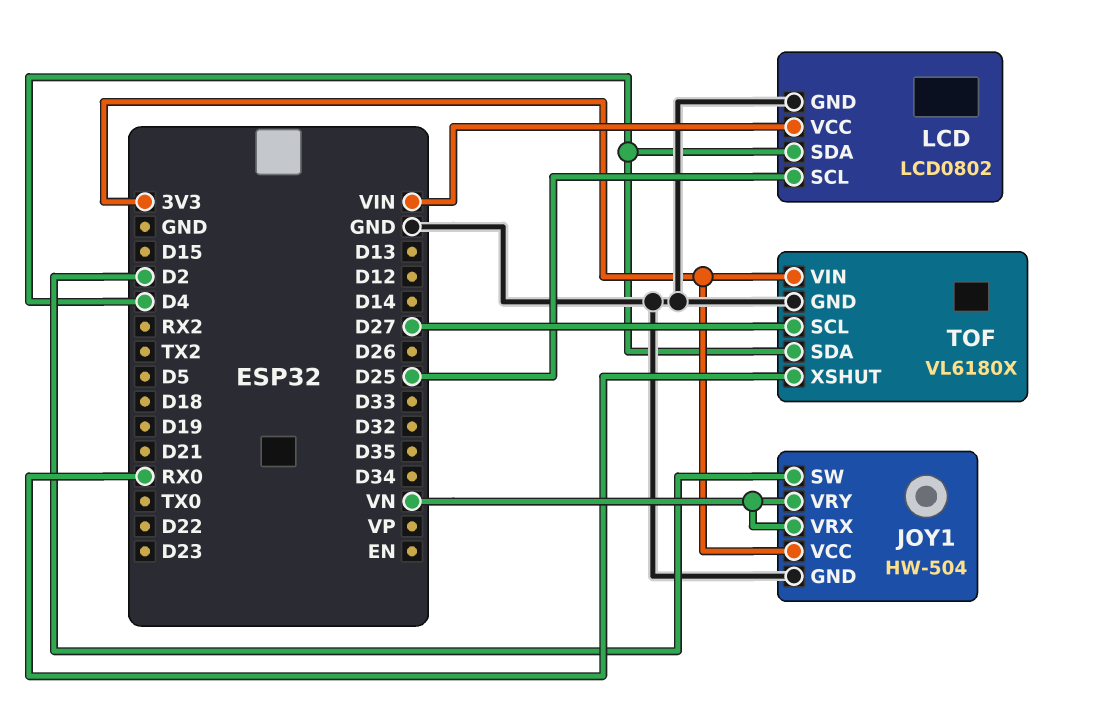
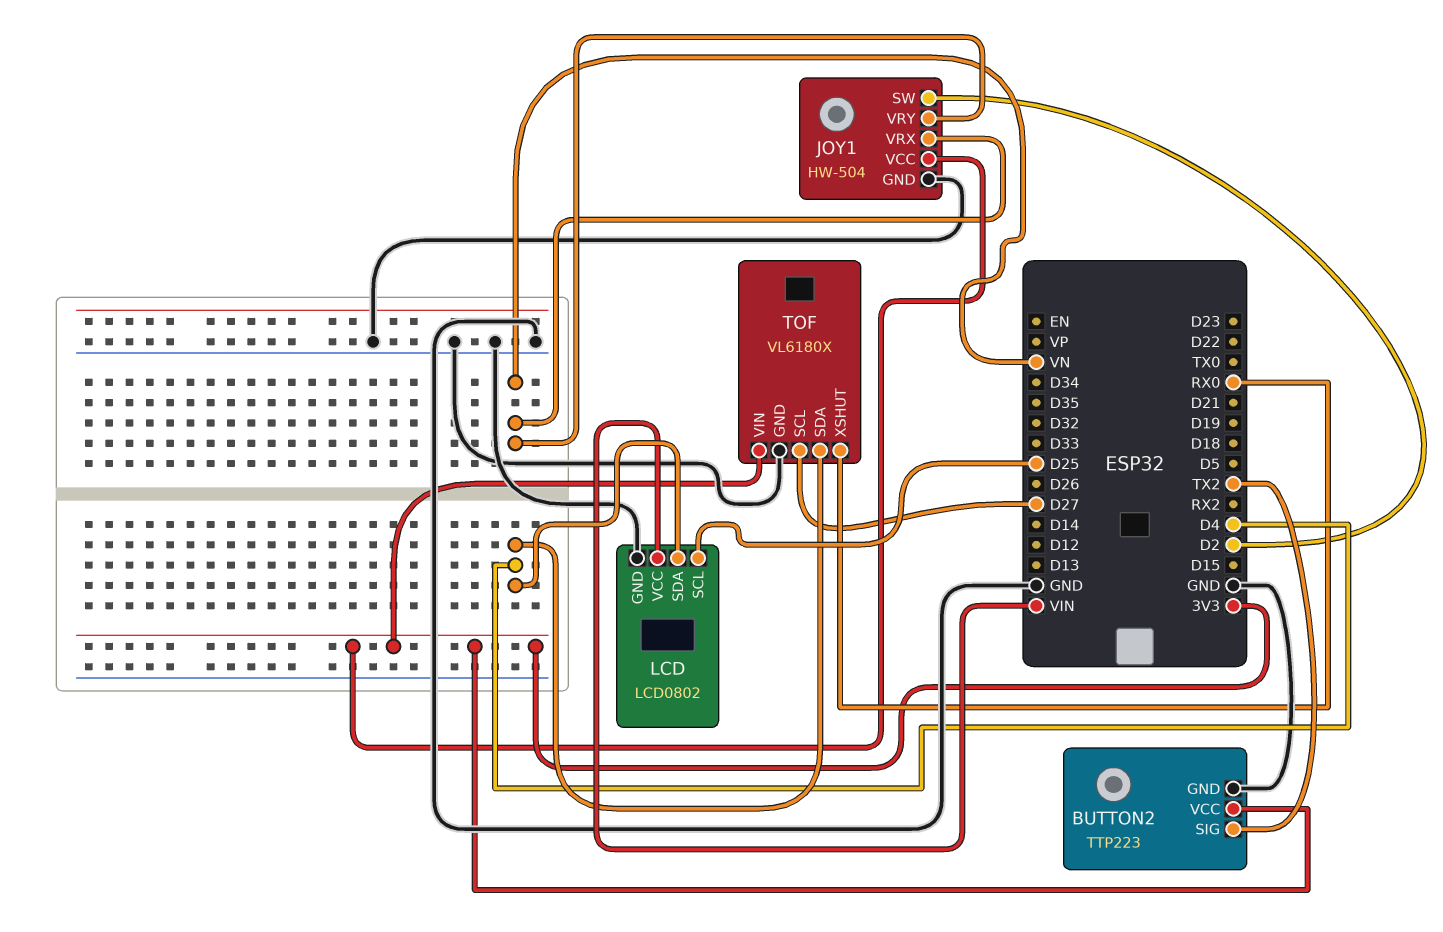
BUTTON2: none -> TTP223
BUTTON2 pin GND: none -> GND
BUTTON2 pin SIG: none -> TX2
BUTTON2 pin VCC: none -> 3V3

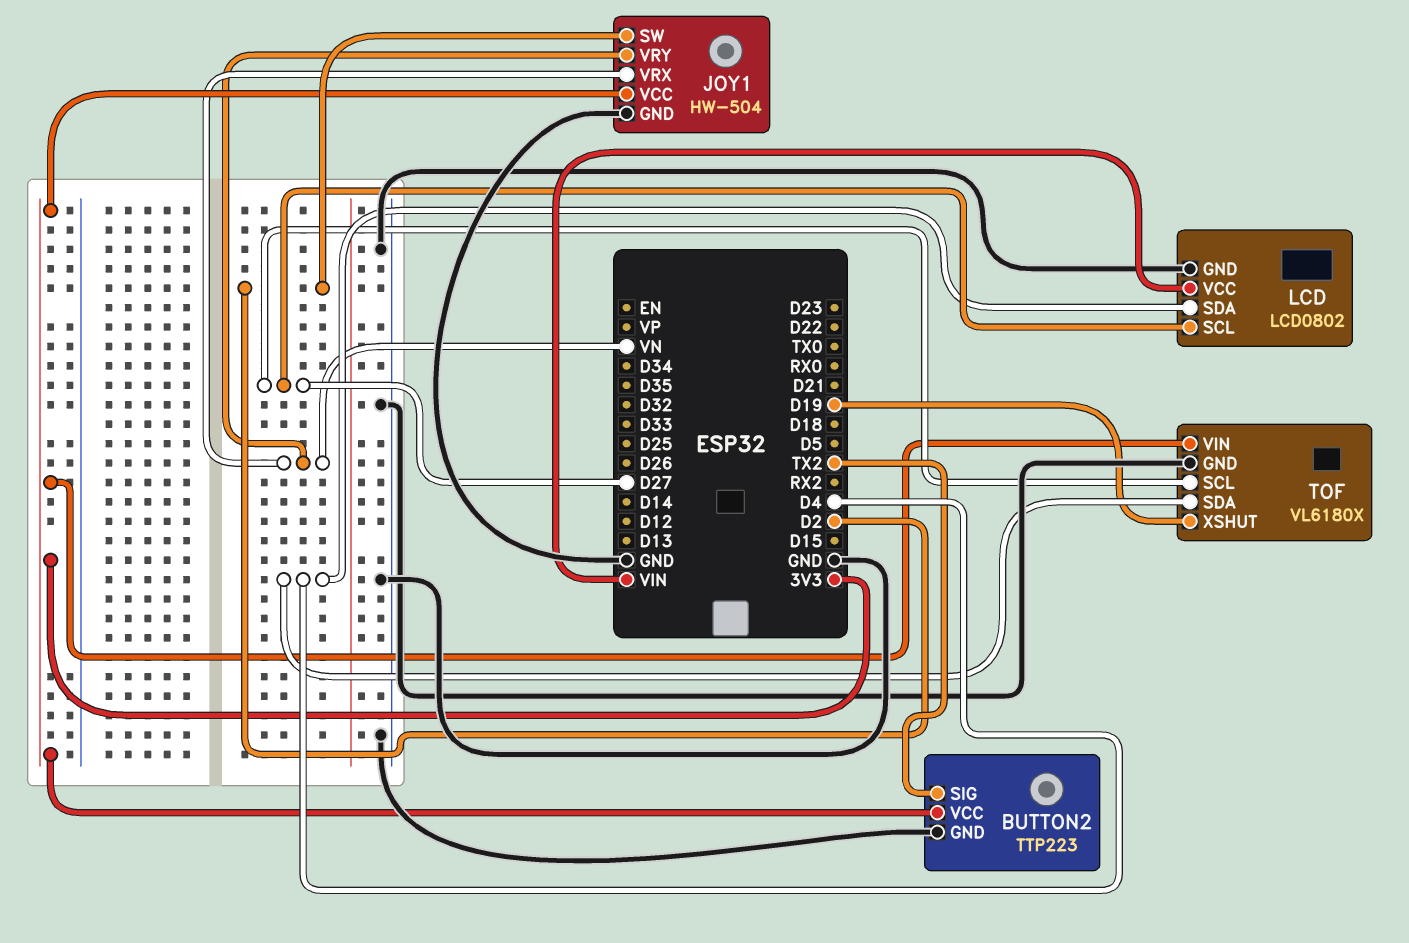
LCD pin SCL: D25 -> D27
TOF pin XSHUT: RX0 -> D19

